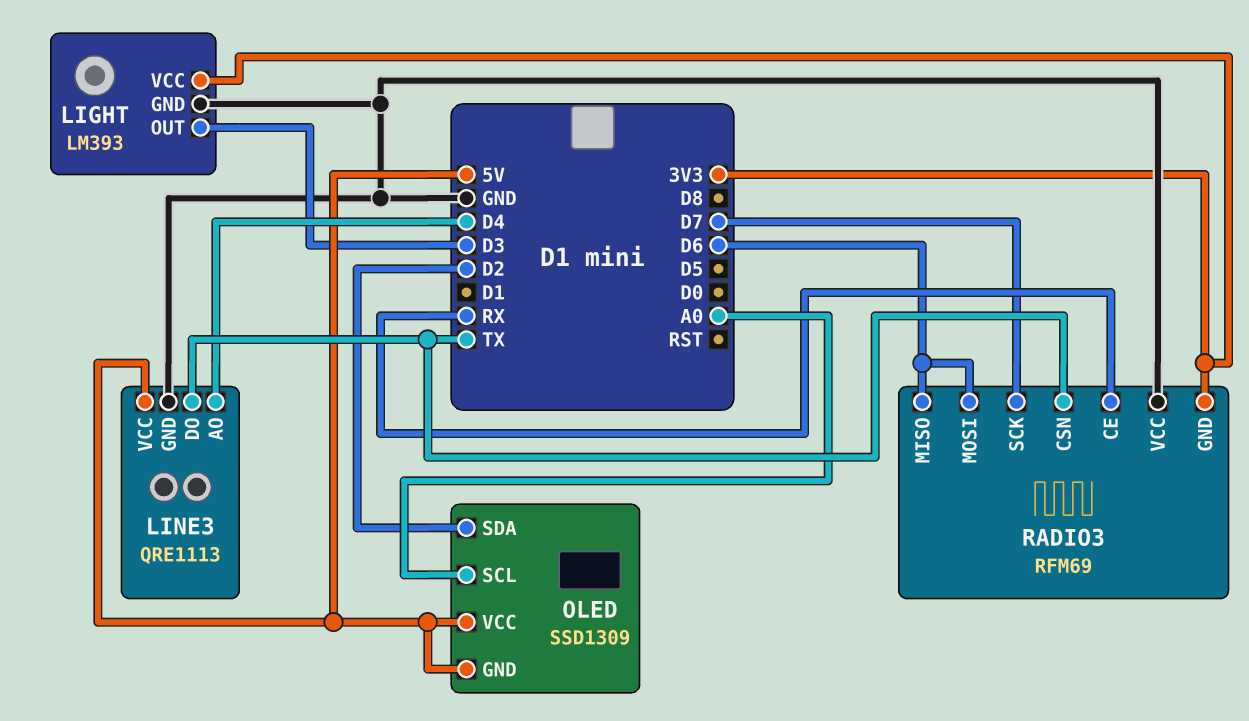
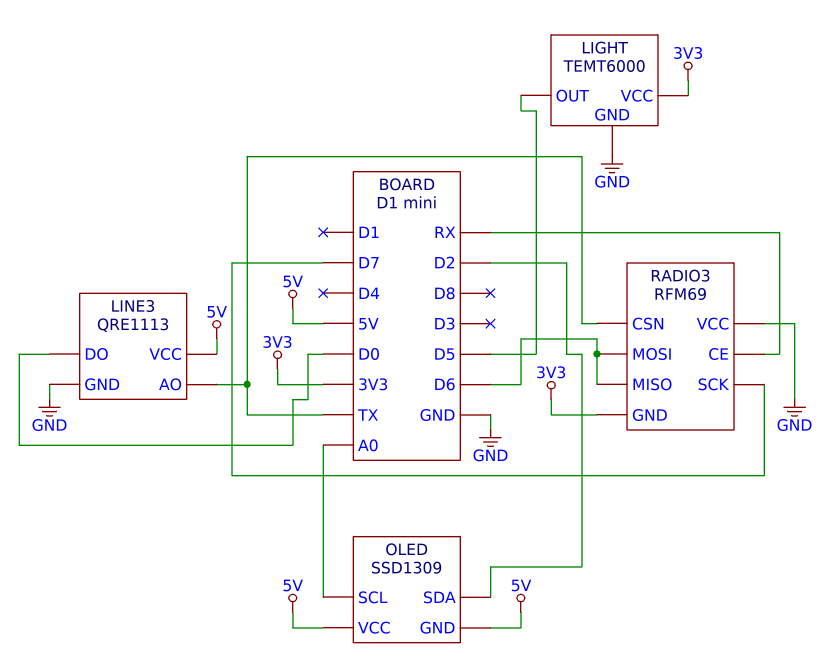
LIGHT: LM393 -> TEMT6000
LIGHT pin OUT: D3 -> D5
LINE3 pin AO: D4 -> TX
LINE3 pin DO: TX -> D0

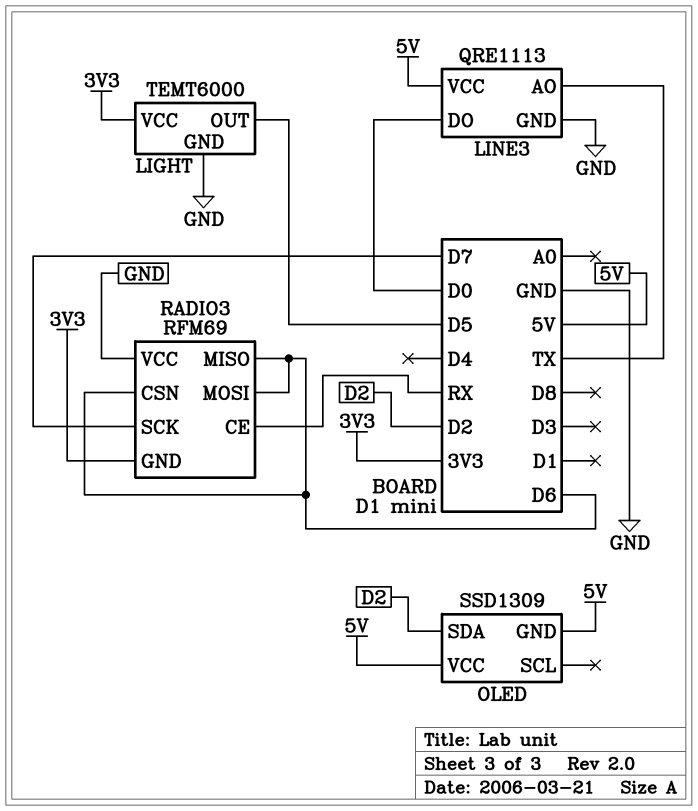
OLED pin SCL: A0 -> none
RADIO3 pin CSN: TX -> D6

